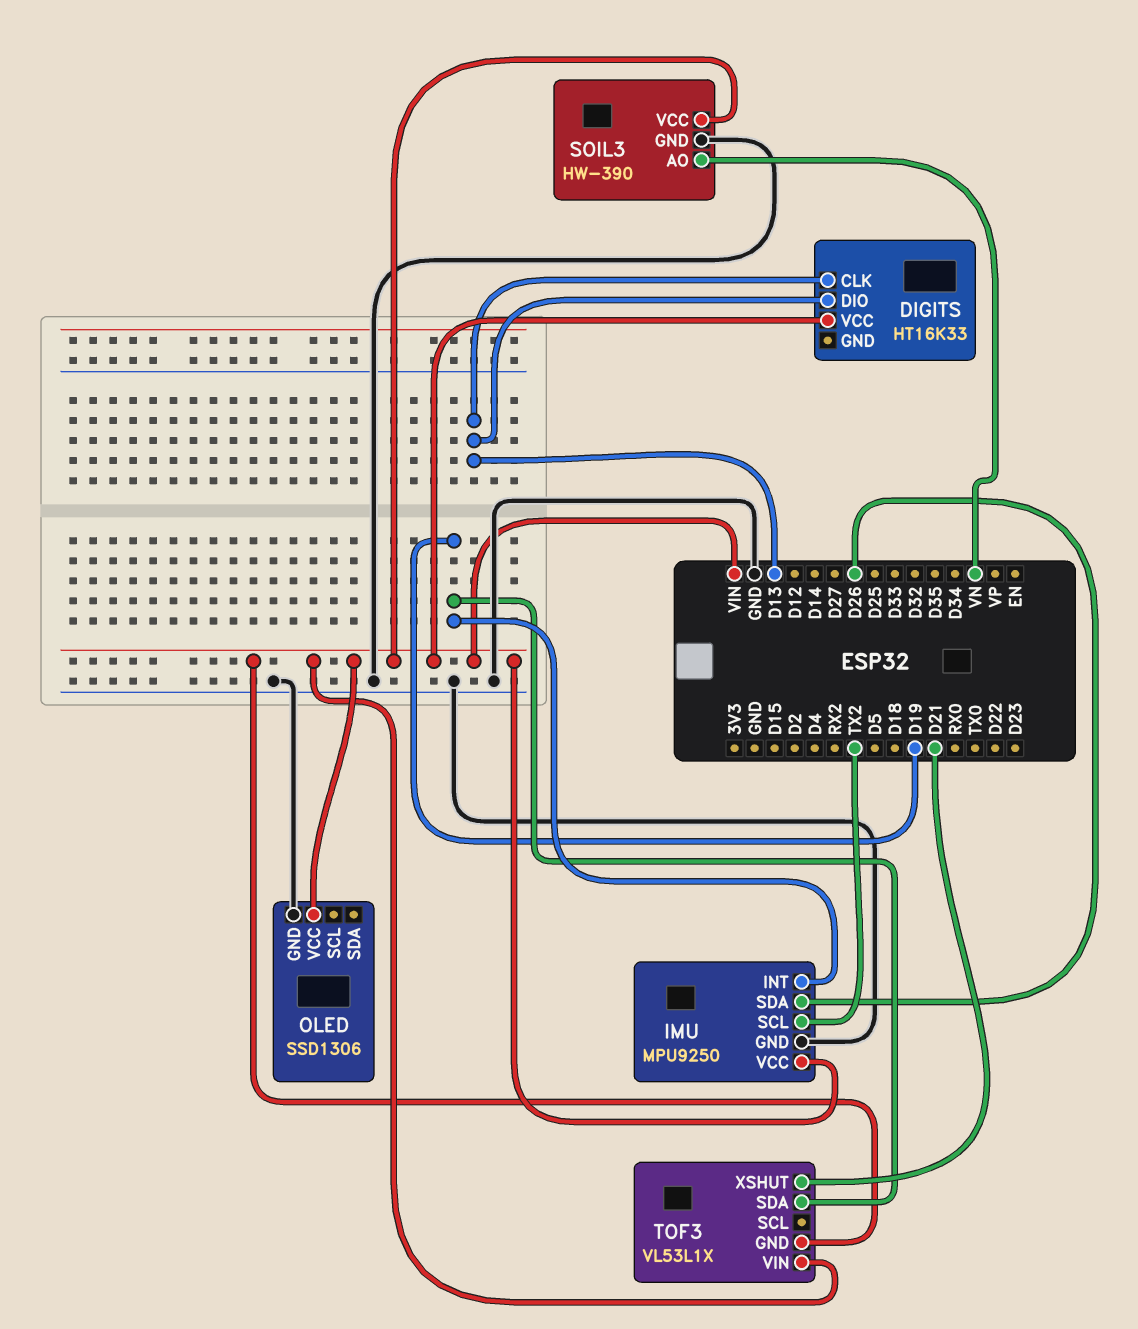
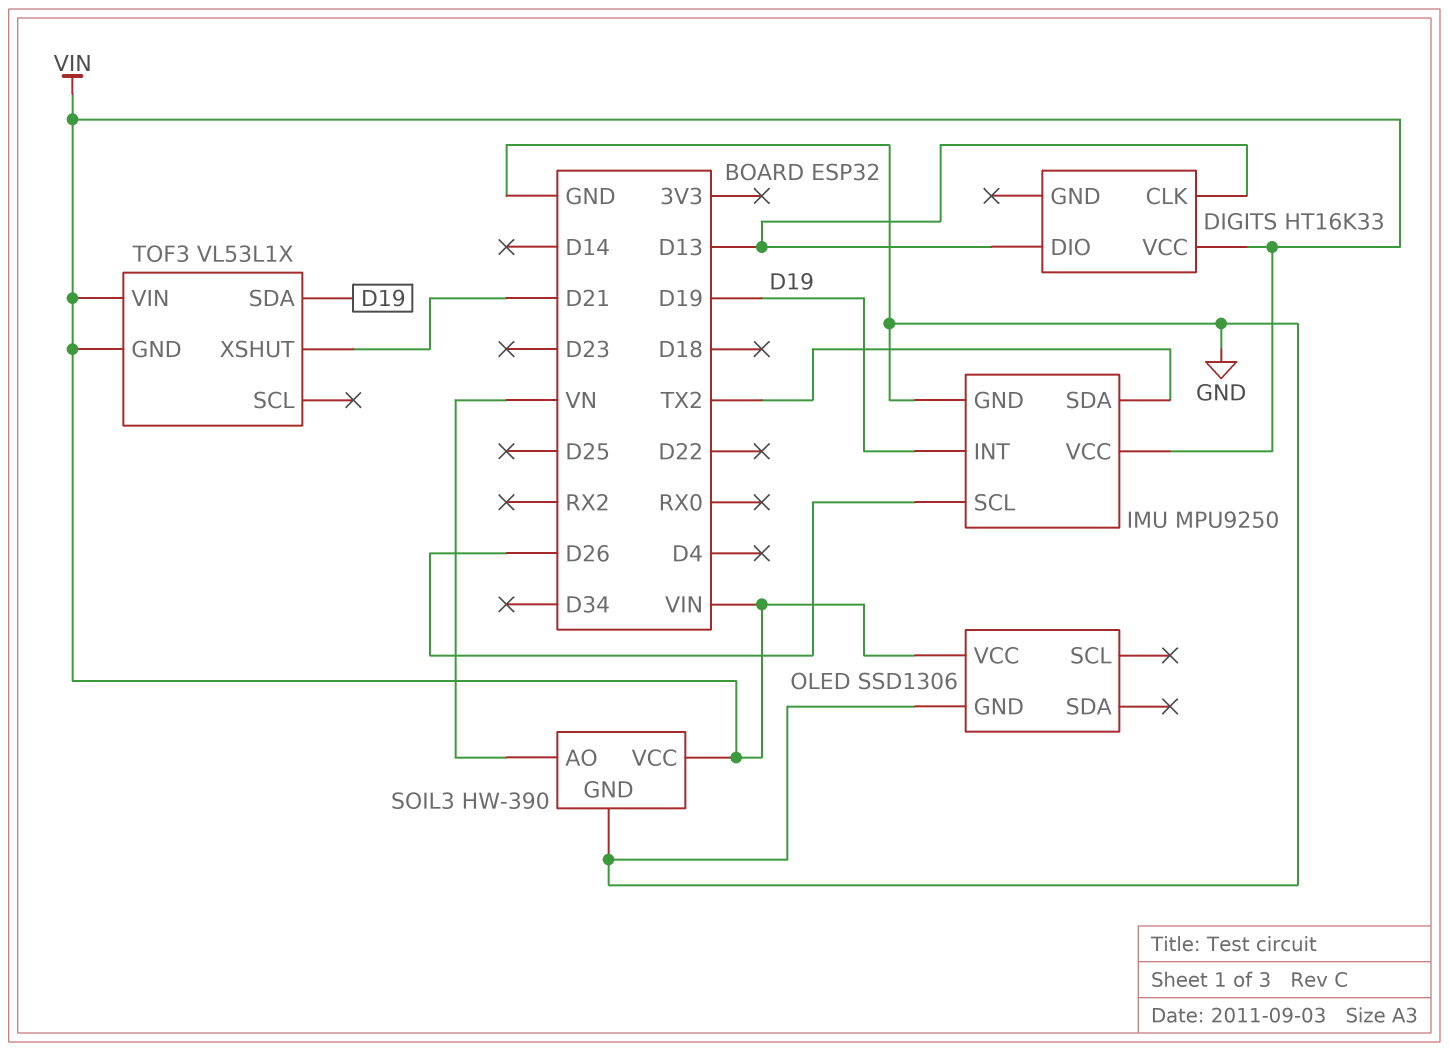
IMU pin SCL: TX2 -> D26
IMU pin SDA: D26 -> TX2

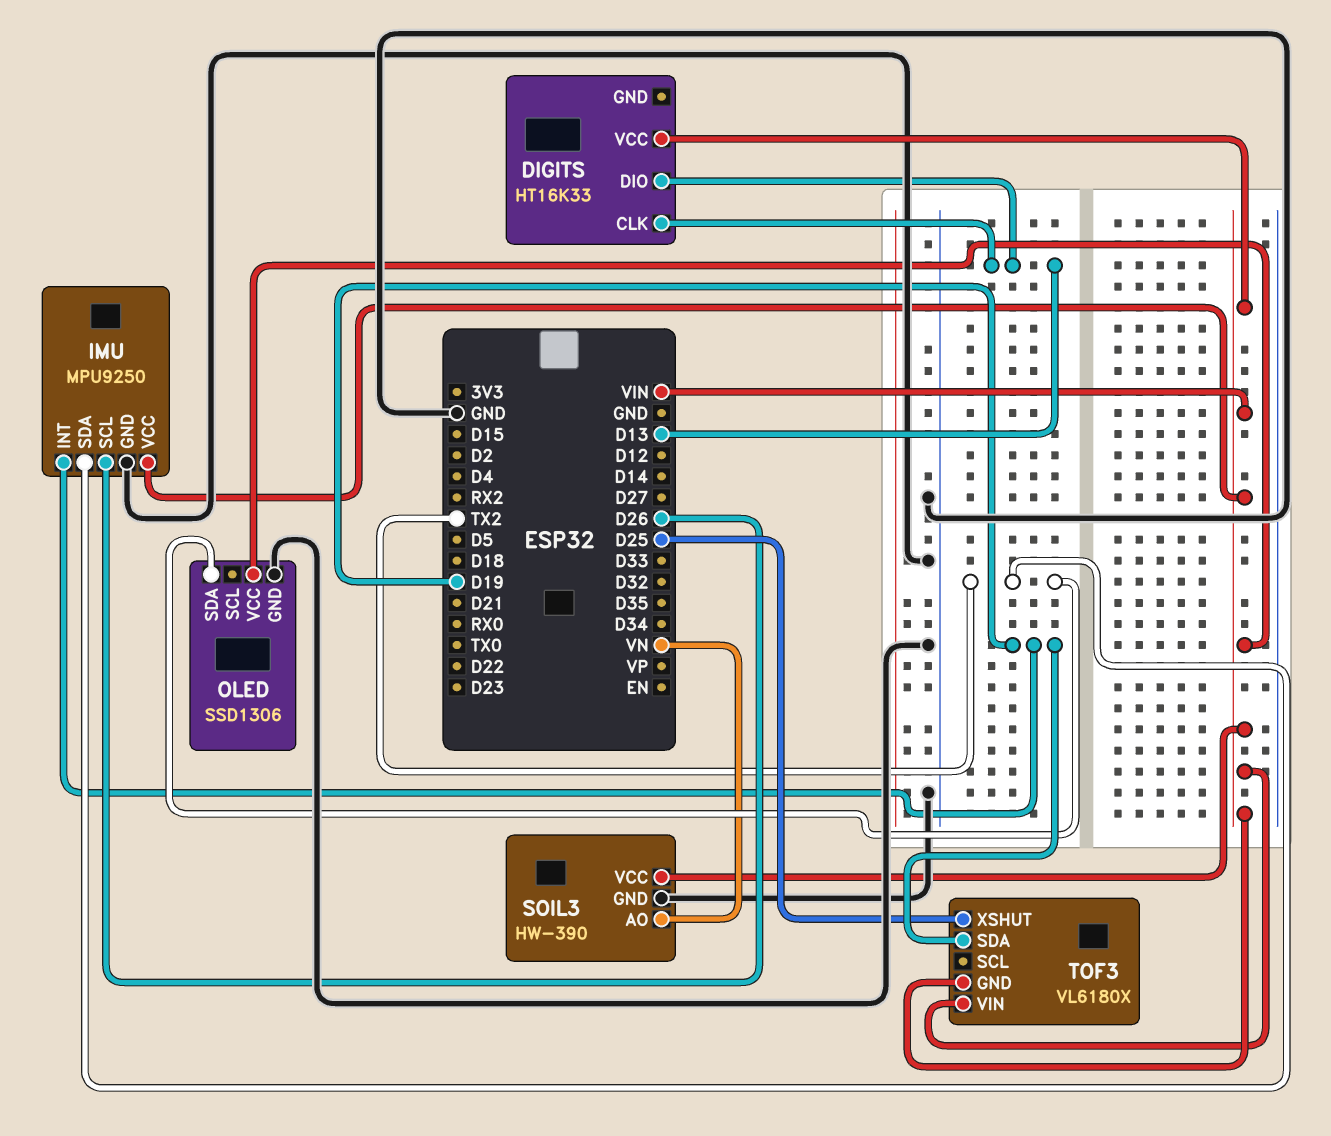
OLED pin SDA: none -> TX2
TOF3: VL53L1X -> VL6180X
TOF3 pin XSHUT: D21 -> D25

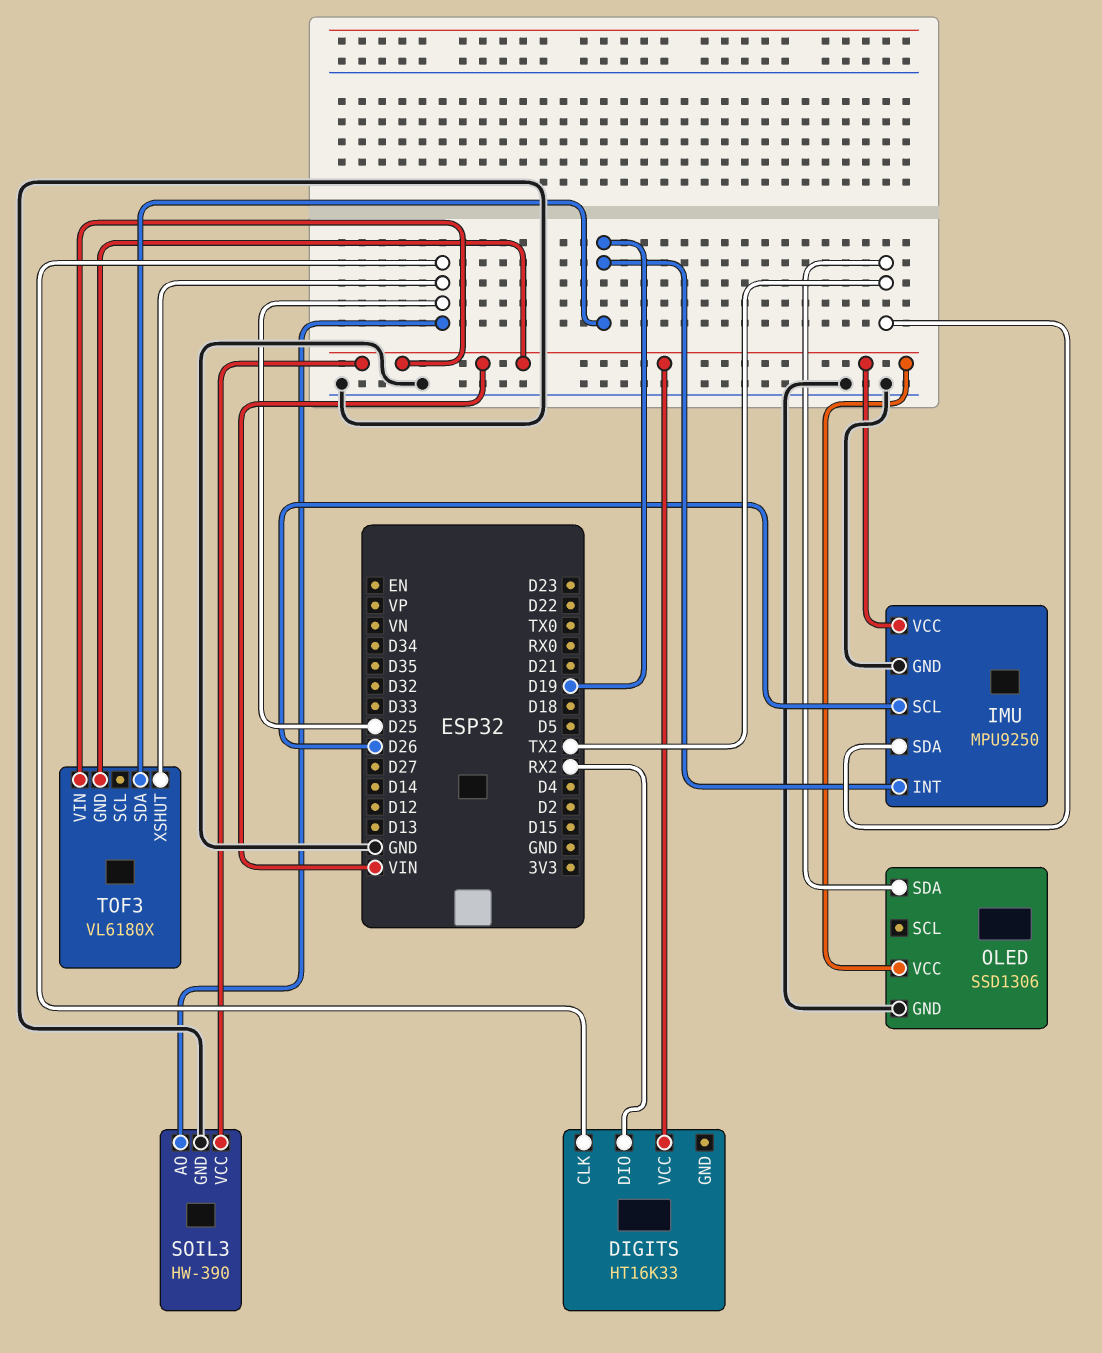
DIGITS pin CLK: D13 -> D25
DIGITS pin DIO: D13 -> RX2
SOIL3 pin AO: VN -> D25

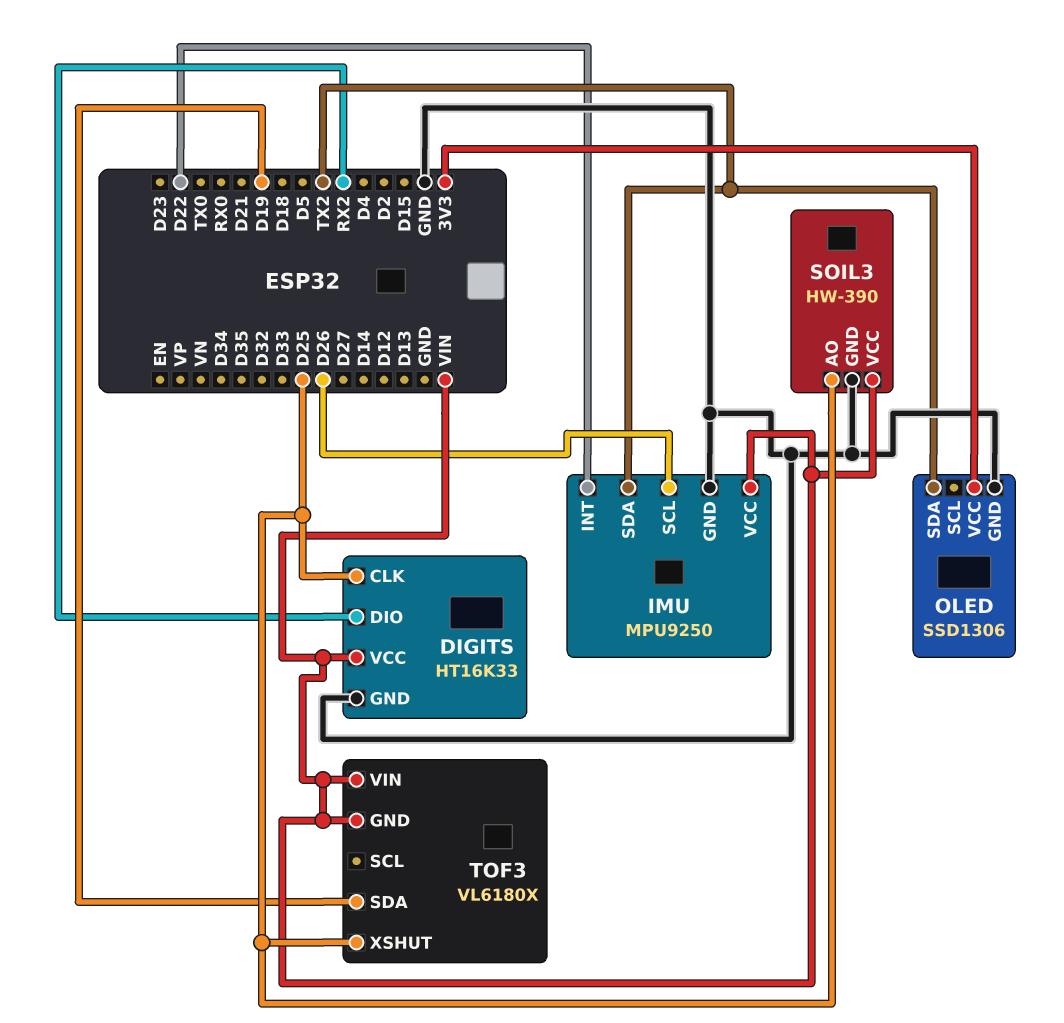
DIGITS pin GND: none -> GND
IMU pin INT: D19 -> D22
OLED pin VCC: VIN -> 3V3

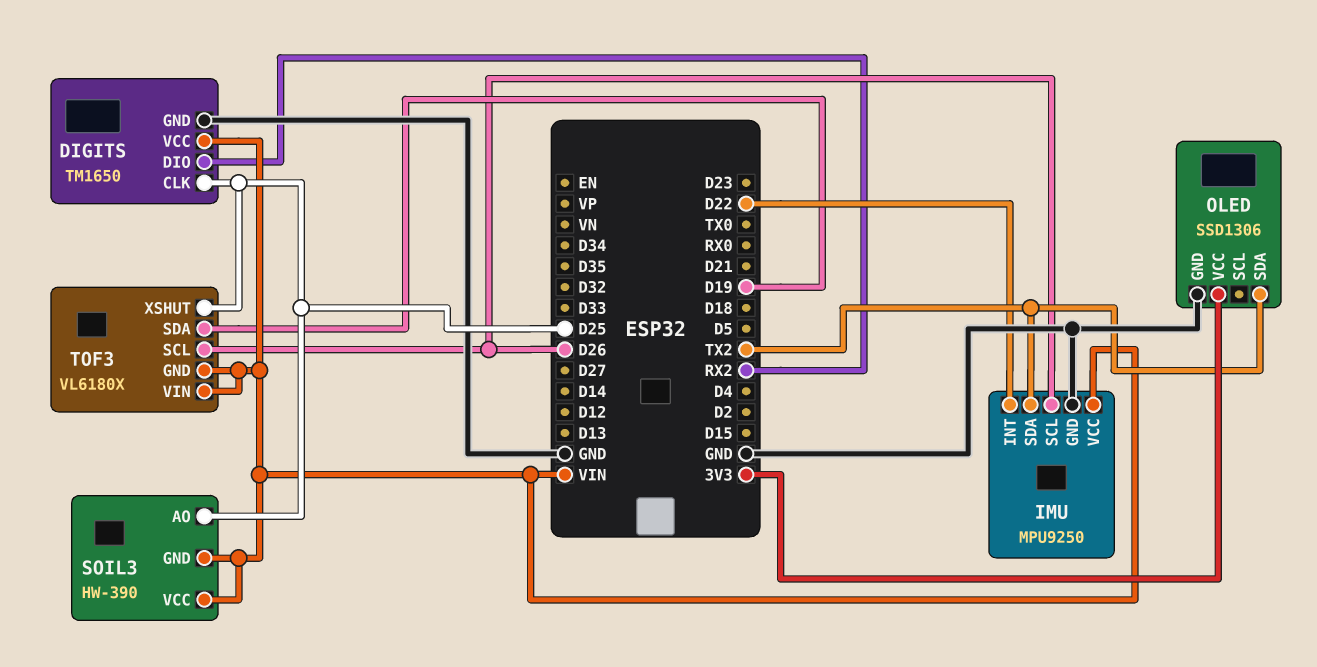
DIGITS: HT16K33 -> TM1650
SOIL3 pin GND: GND -> VIN
TOF3 pin SCL: none -> D26

